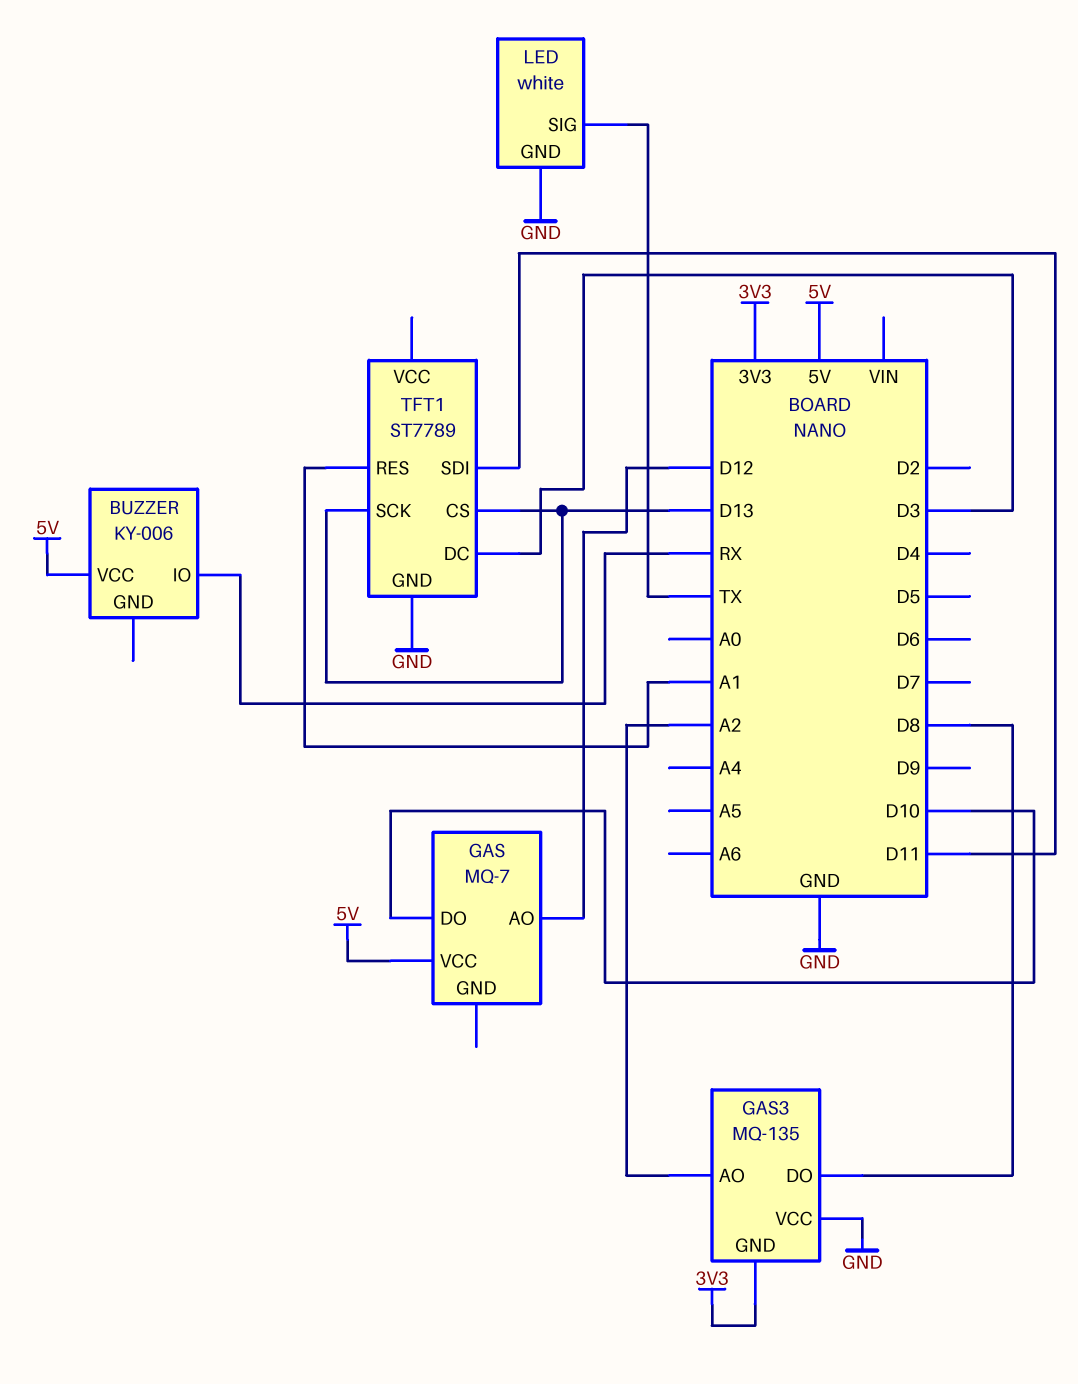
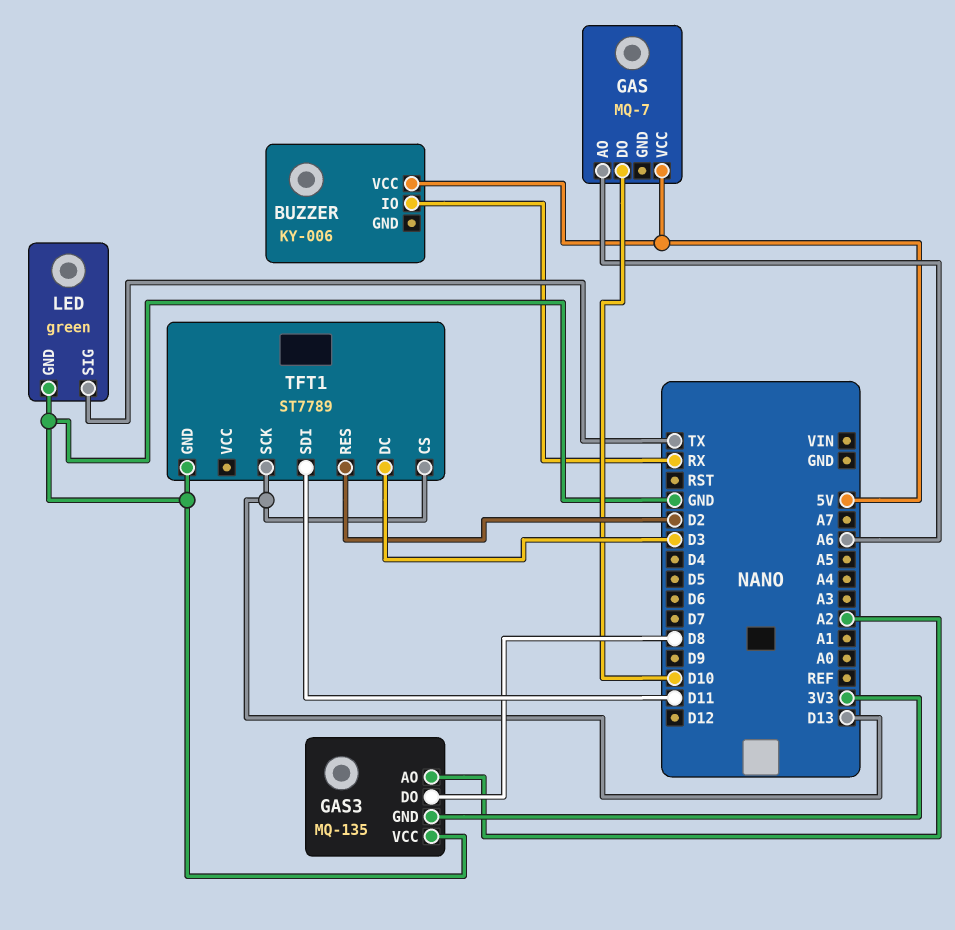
GAS pin AO: D12 -> A6
LED: white -> green
TFT1 pin RES: A1 -> D2

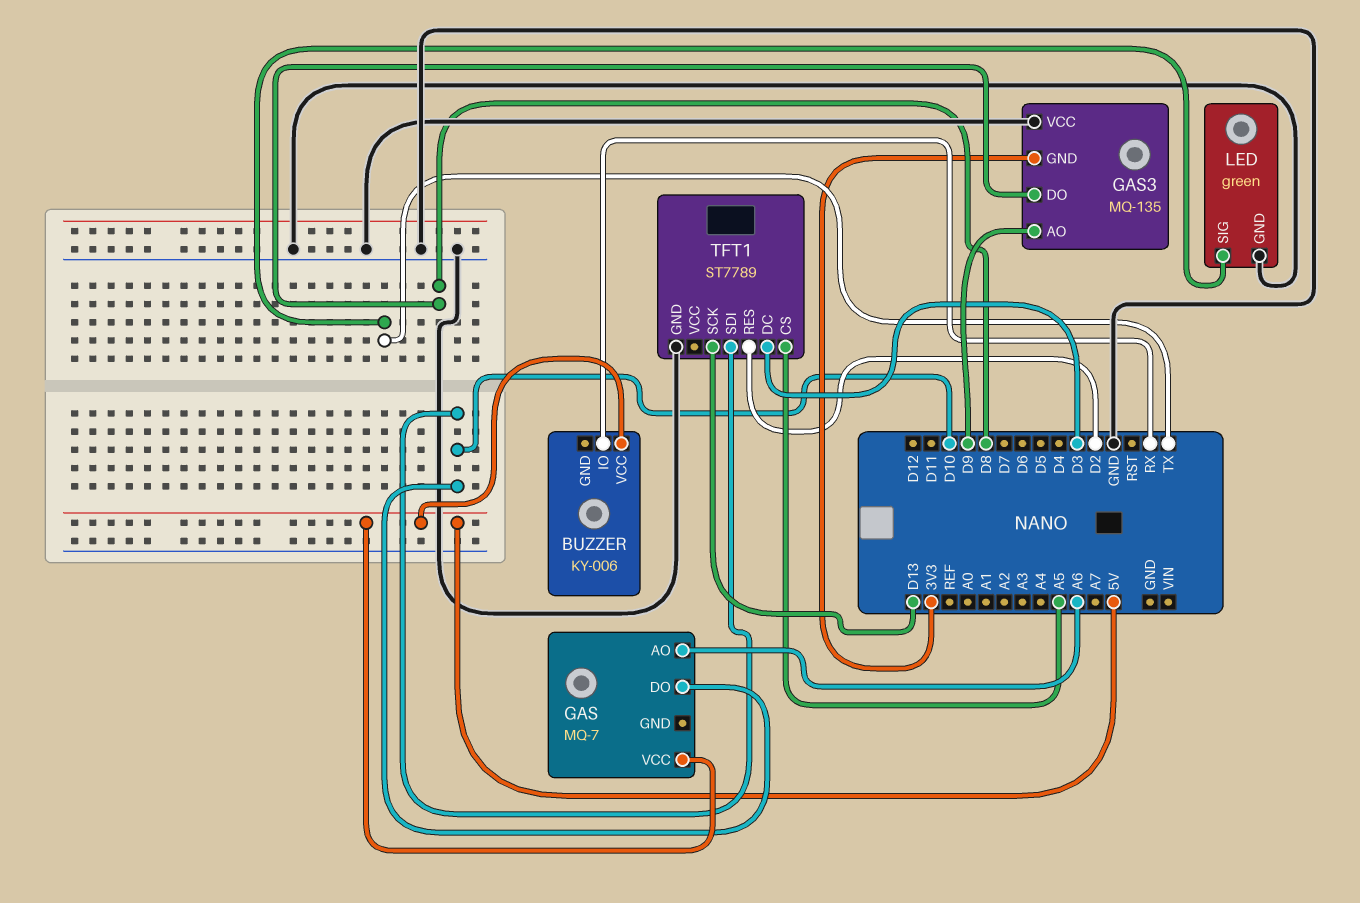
GAS3 pin AO: A2 -> D9
TFT1 pin CS: D13 -> A5
TFT1 pin SDI: D11 -> D10

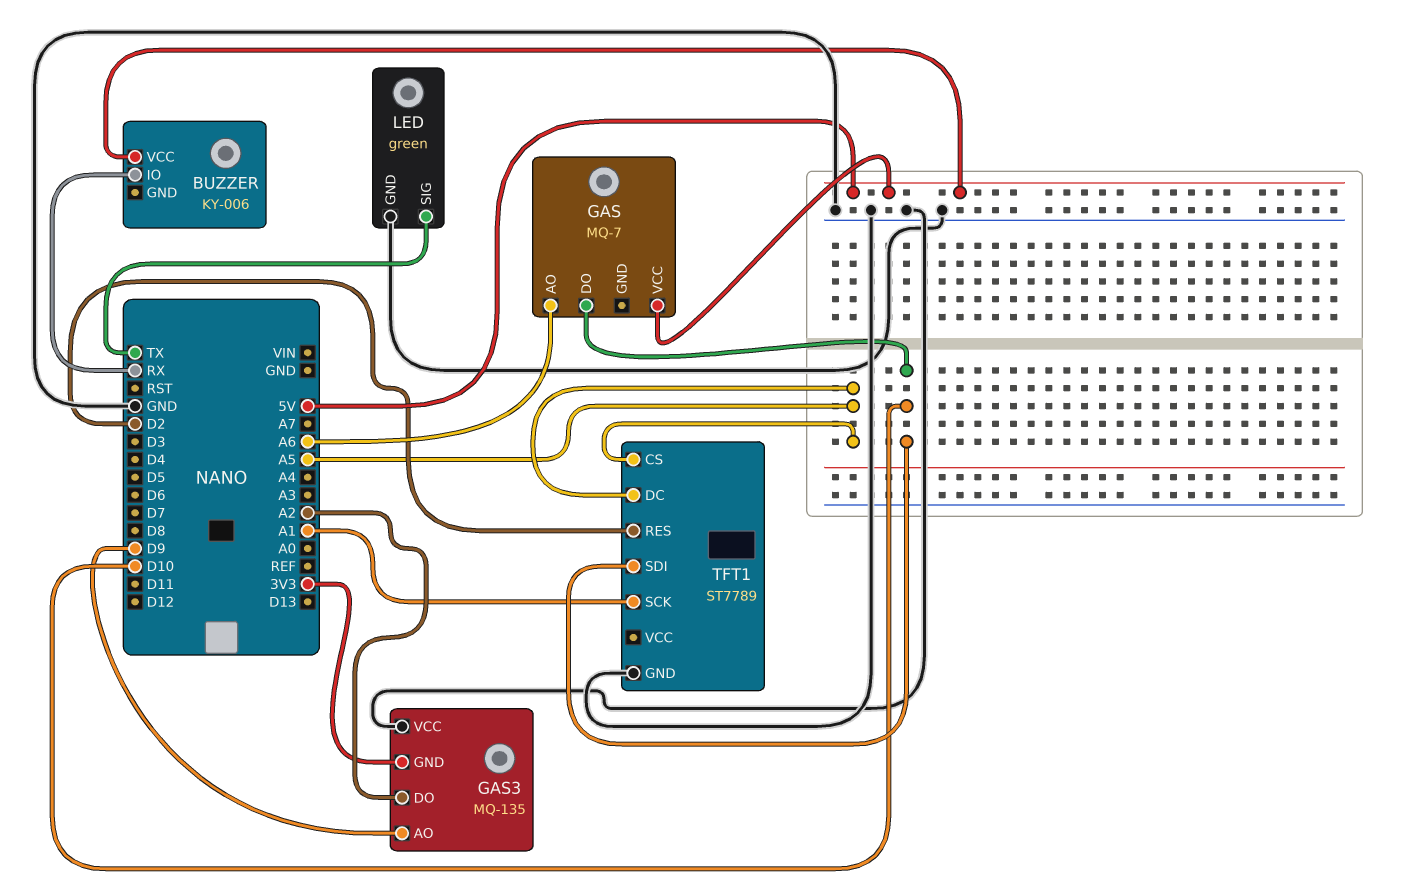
GAS3 pin DO: D8 -> A2
TFT1 pin DC: D3 -> A5
TFT1 pin SCK: D13 -> A1

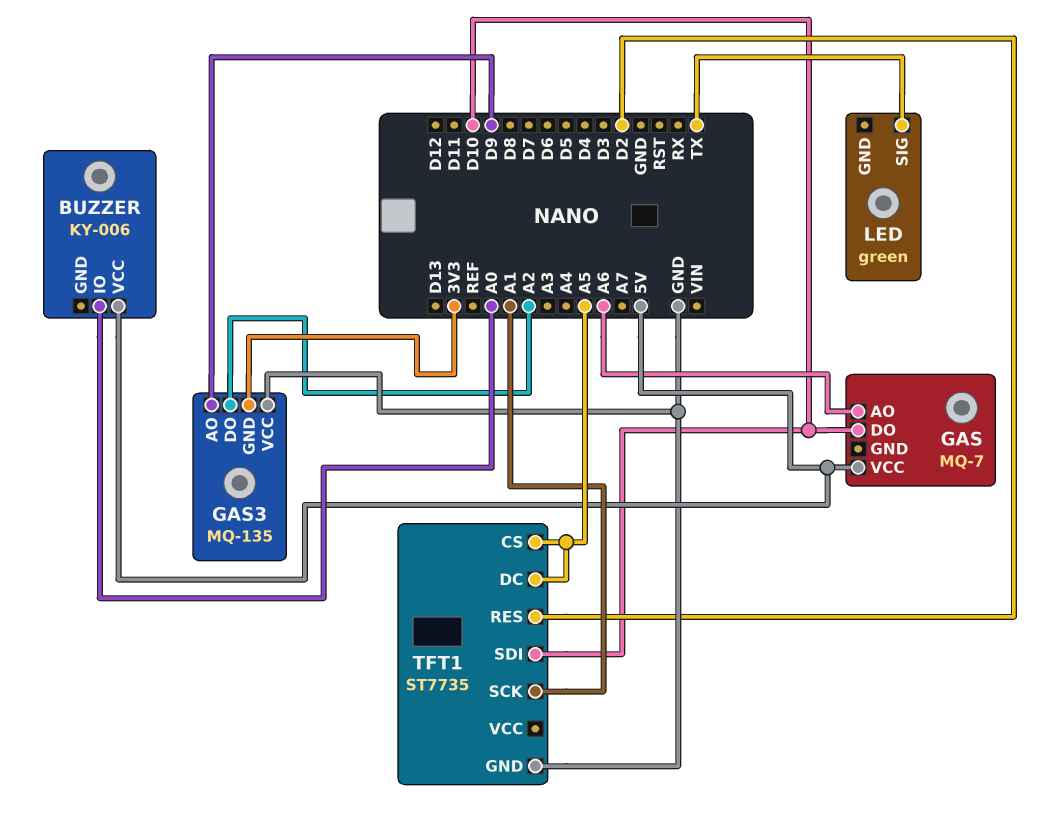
BUZZER pin IO: RX -> A0
LED pin GND: GND -> none
TFT1: ST7789 -> ST7735

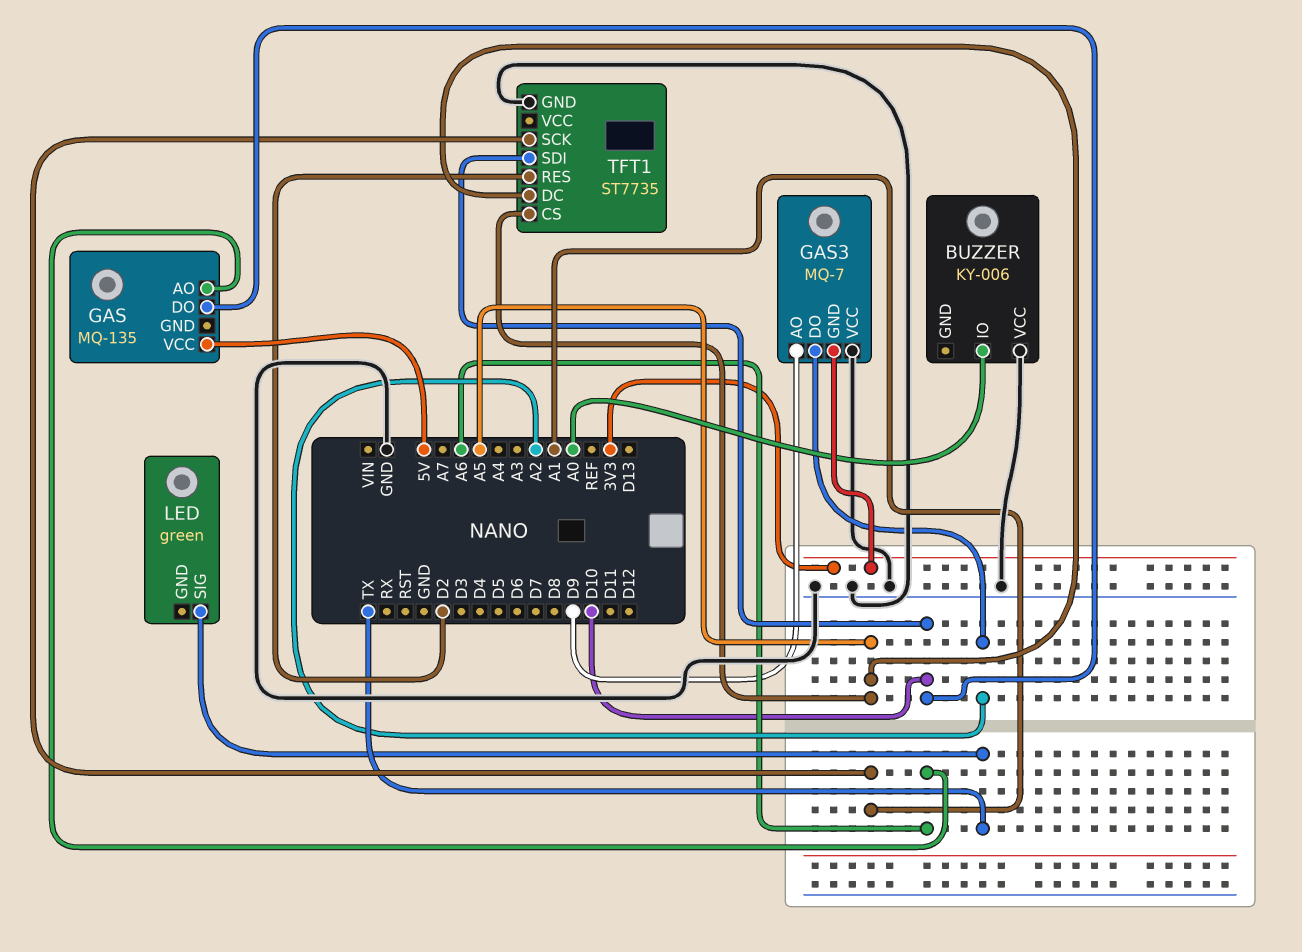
BUZZER pin VCC: 5V -> GND
GAS: MQ-7 -> MQ-135
GAS3: MQ-135 -> MQ-7

